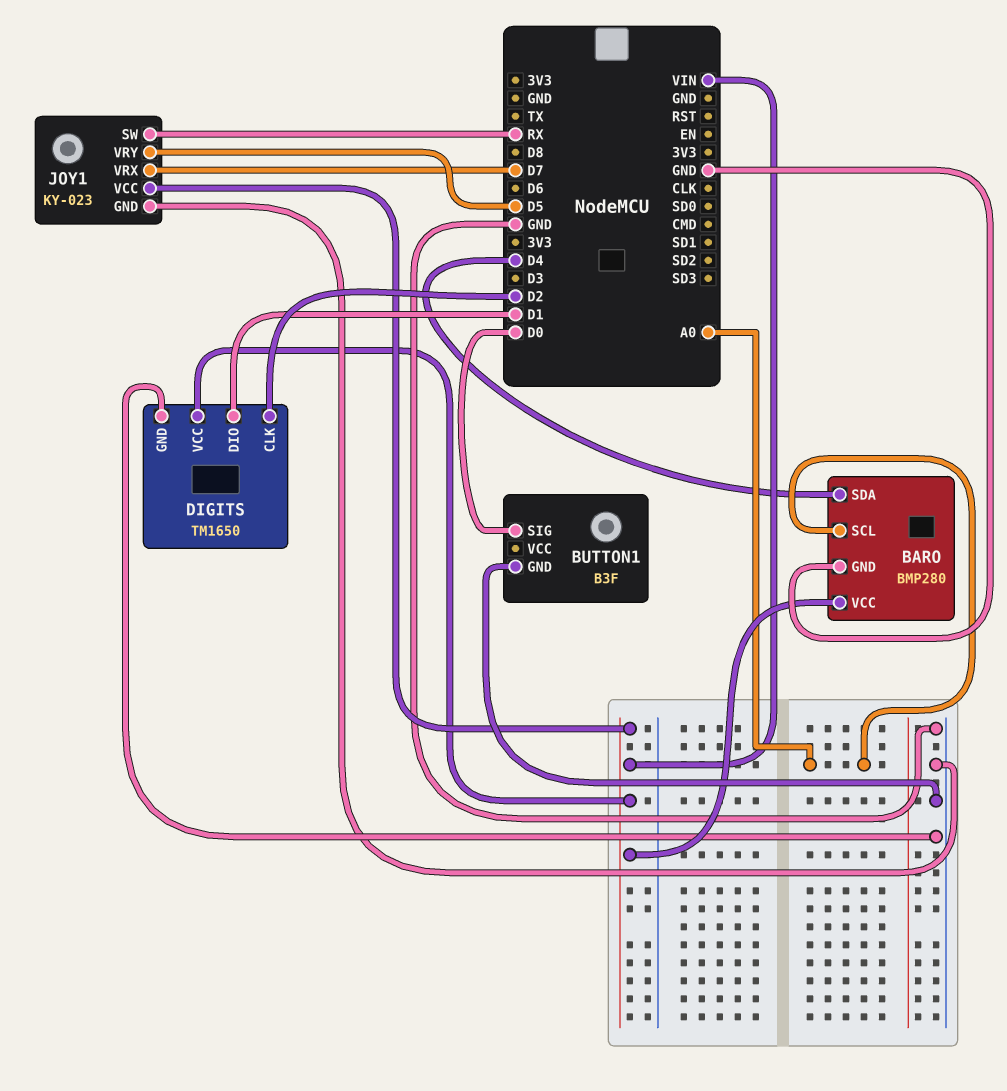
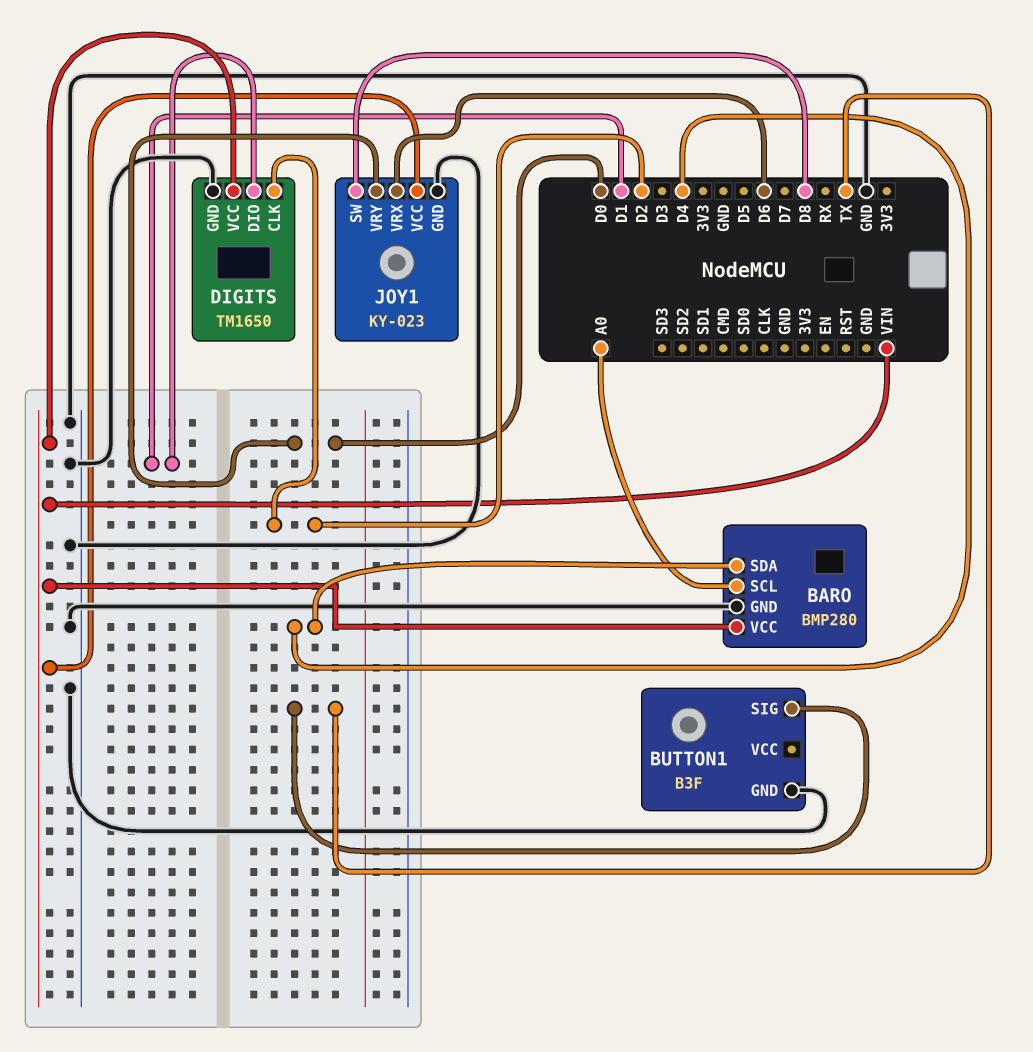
BUTTON1 pin SIG: D0 -> TX
JOY1 pin SW: RX -> D8
JOY1 pin VRX: D7 -> D6
JOY1 pin VRY: D5 -> D0

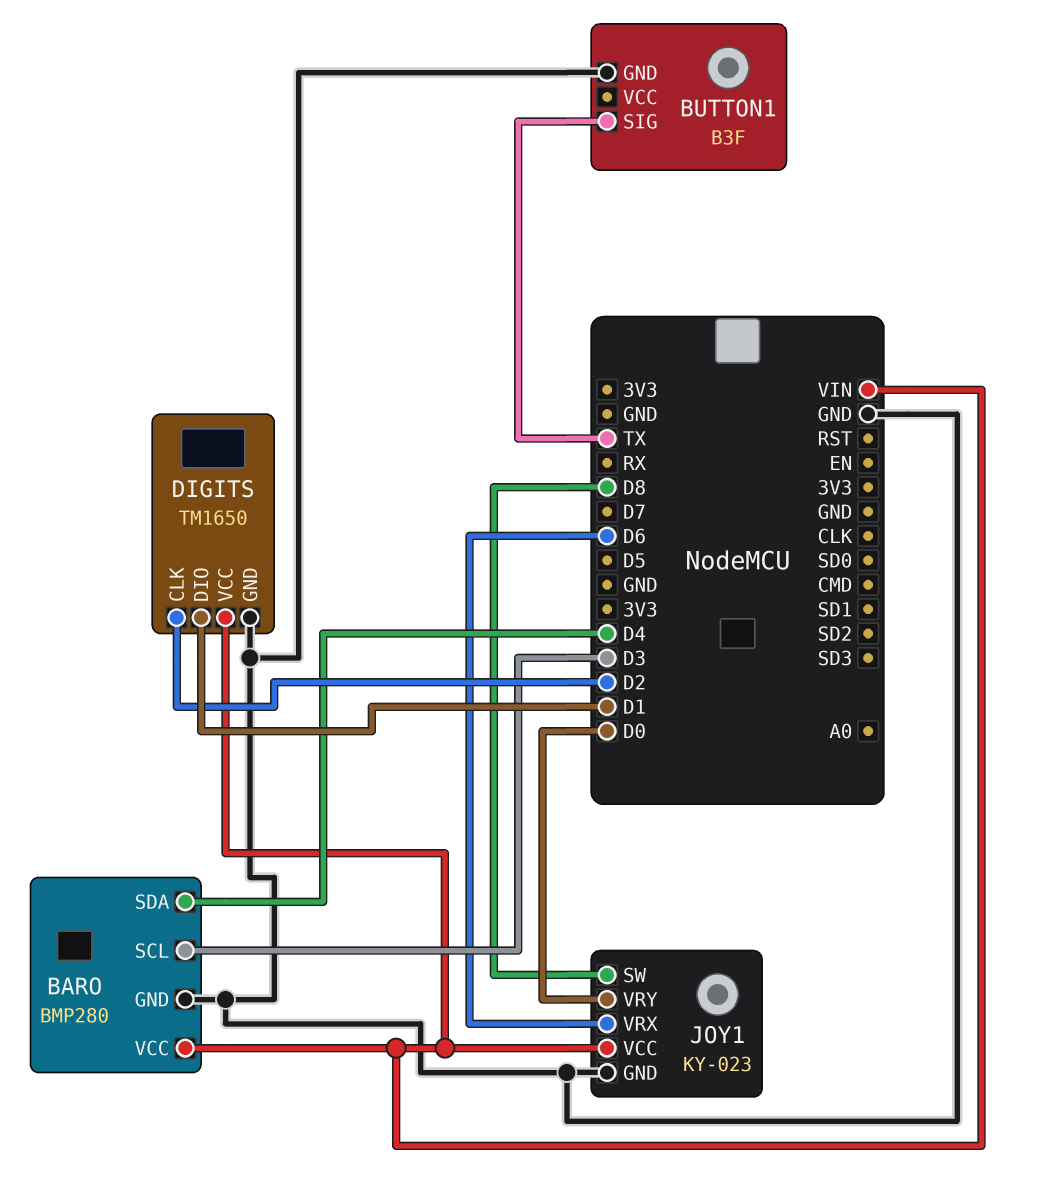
BARO pin SCL: A0 -> D3

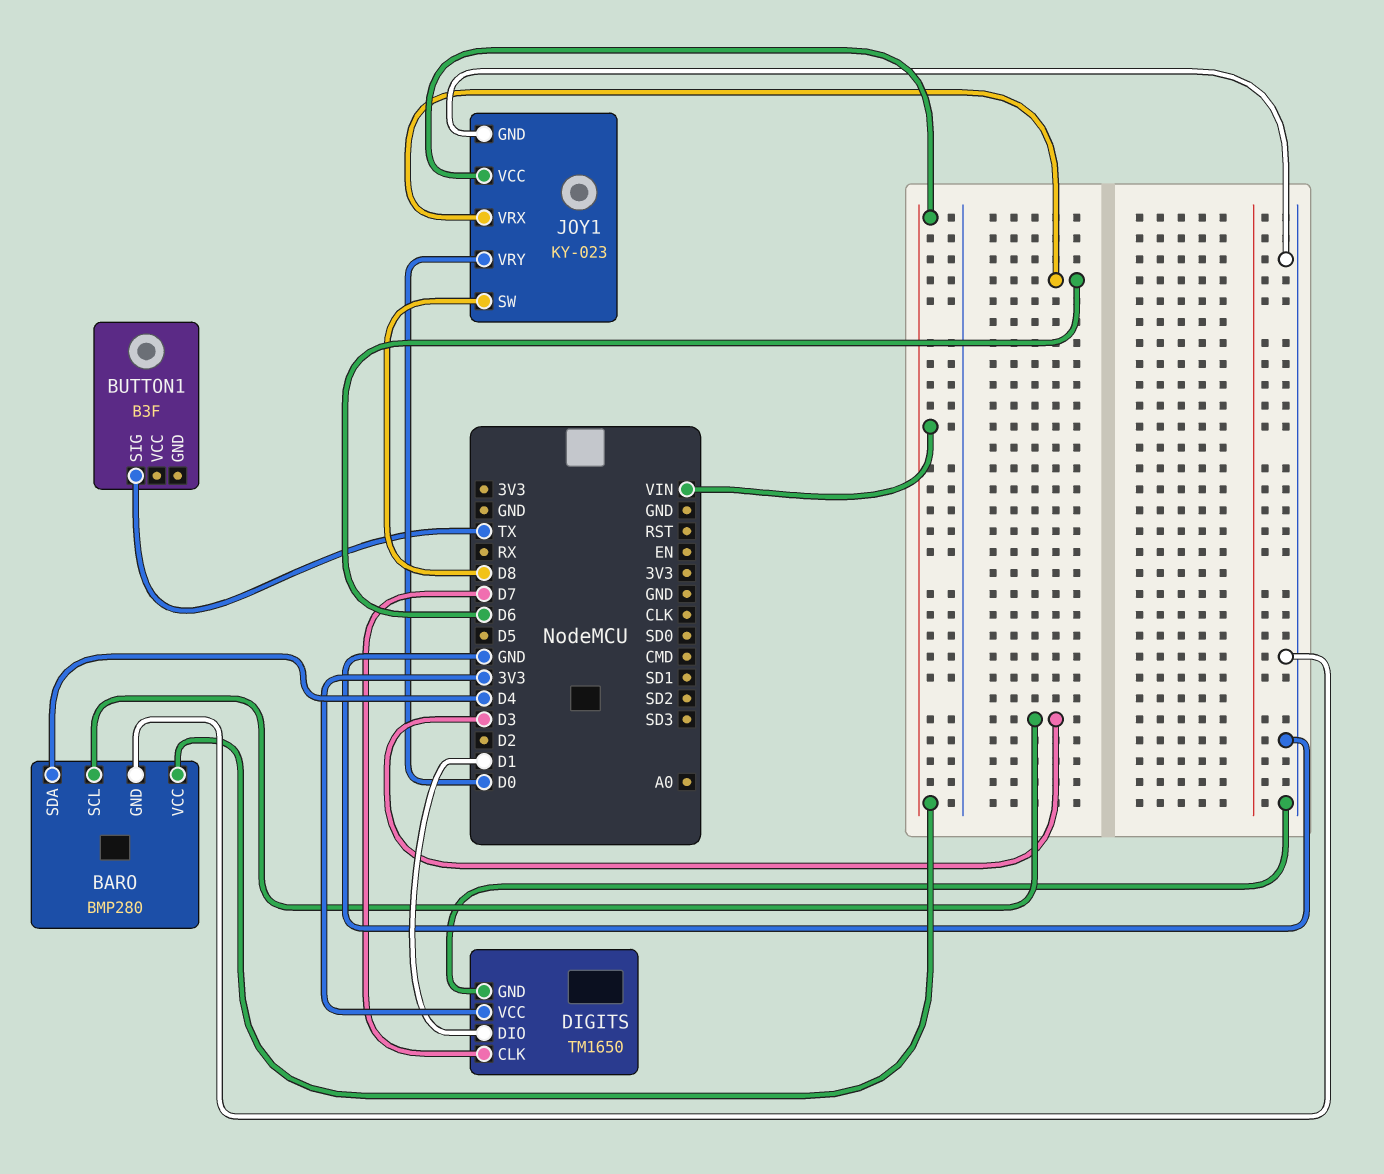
BUTTON1 pin GND: GND -> none
DIGITS pin CLK: D2 -> D7
DIGITS pin VCC: VIN -> 3V3

